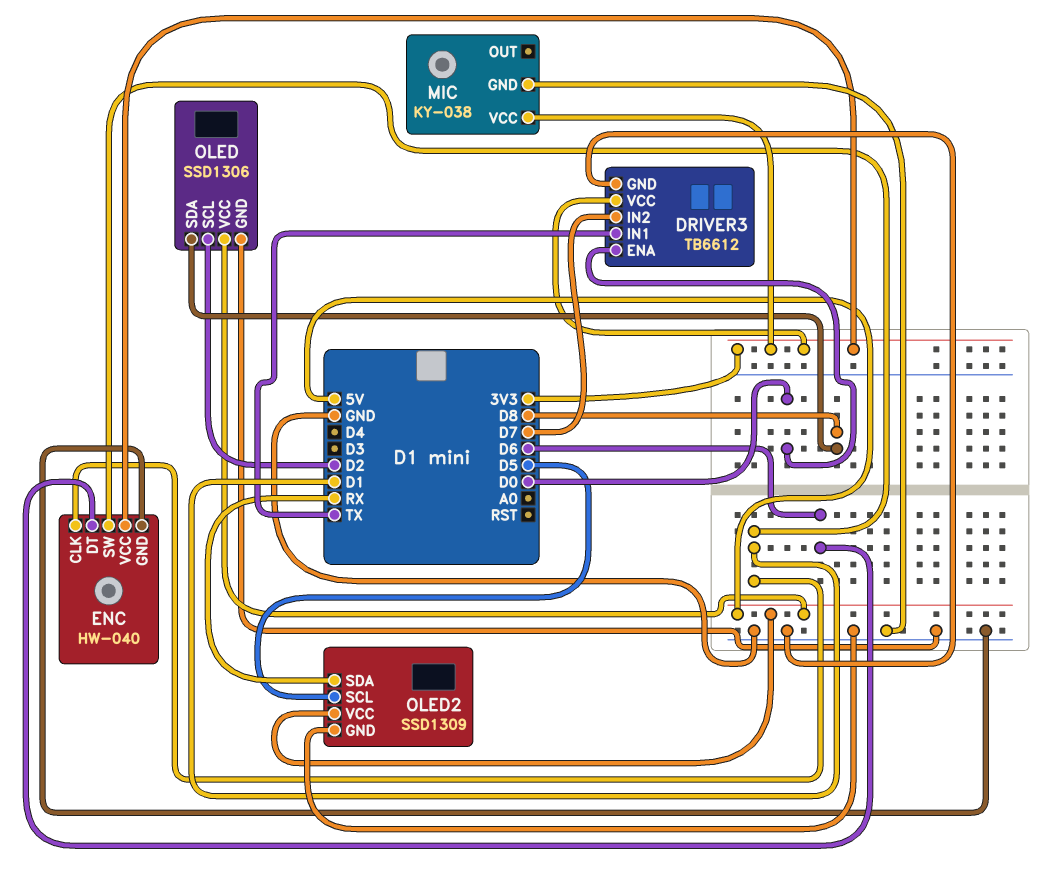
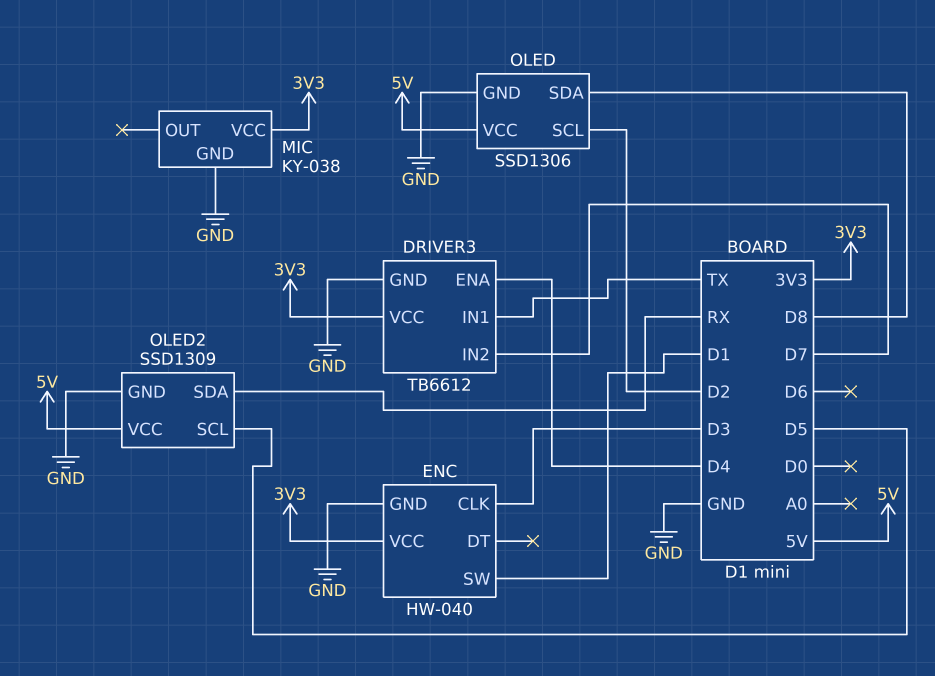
DRIVER3 pin ENA: D0 -> D4
ENC pin CLK: D1 -> D3
ENC pin DT: D6 -> none

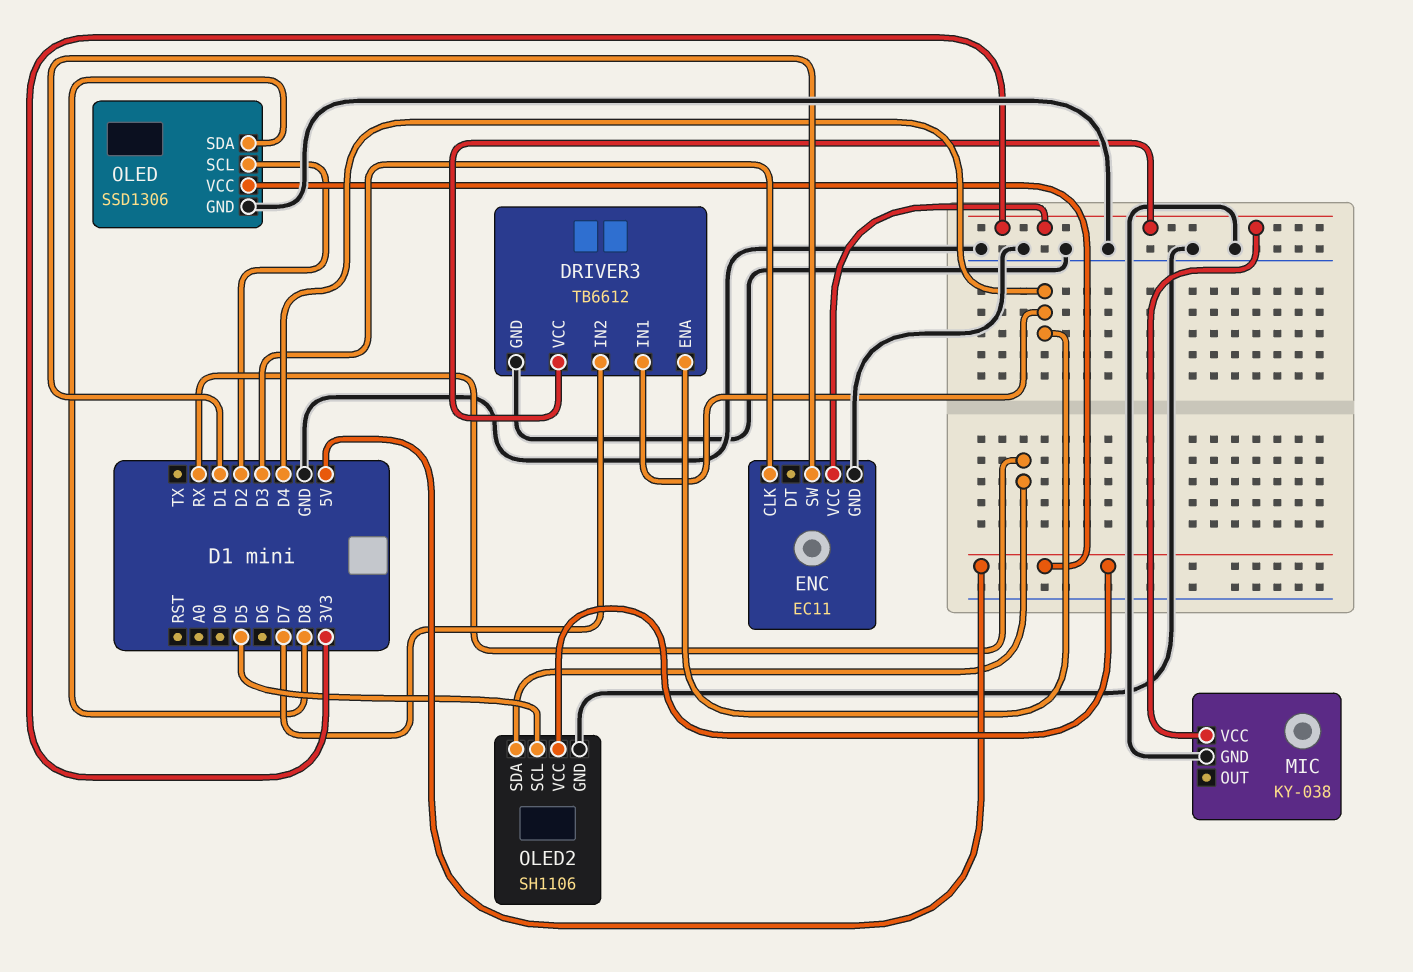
DRIVER3 pin IN1: TX -> D4
ENC: HW-040 -> EC11
OLED2: SSD1309 -> SH1106

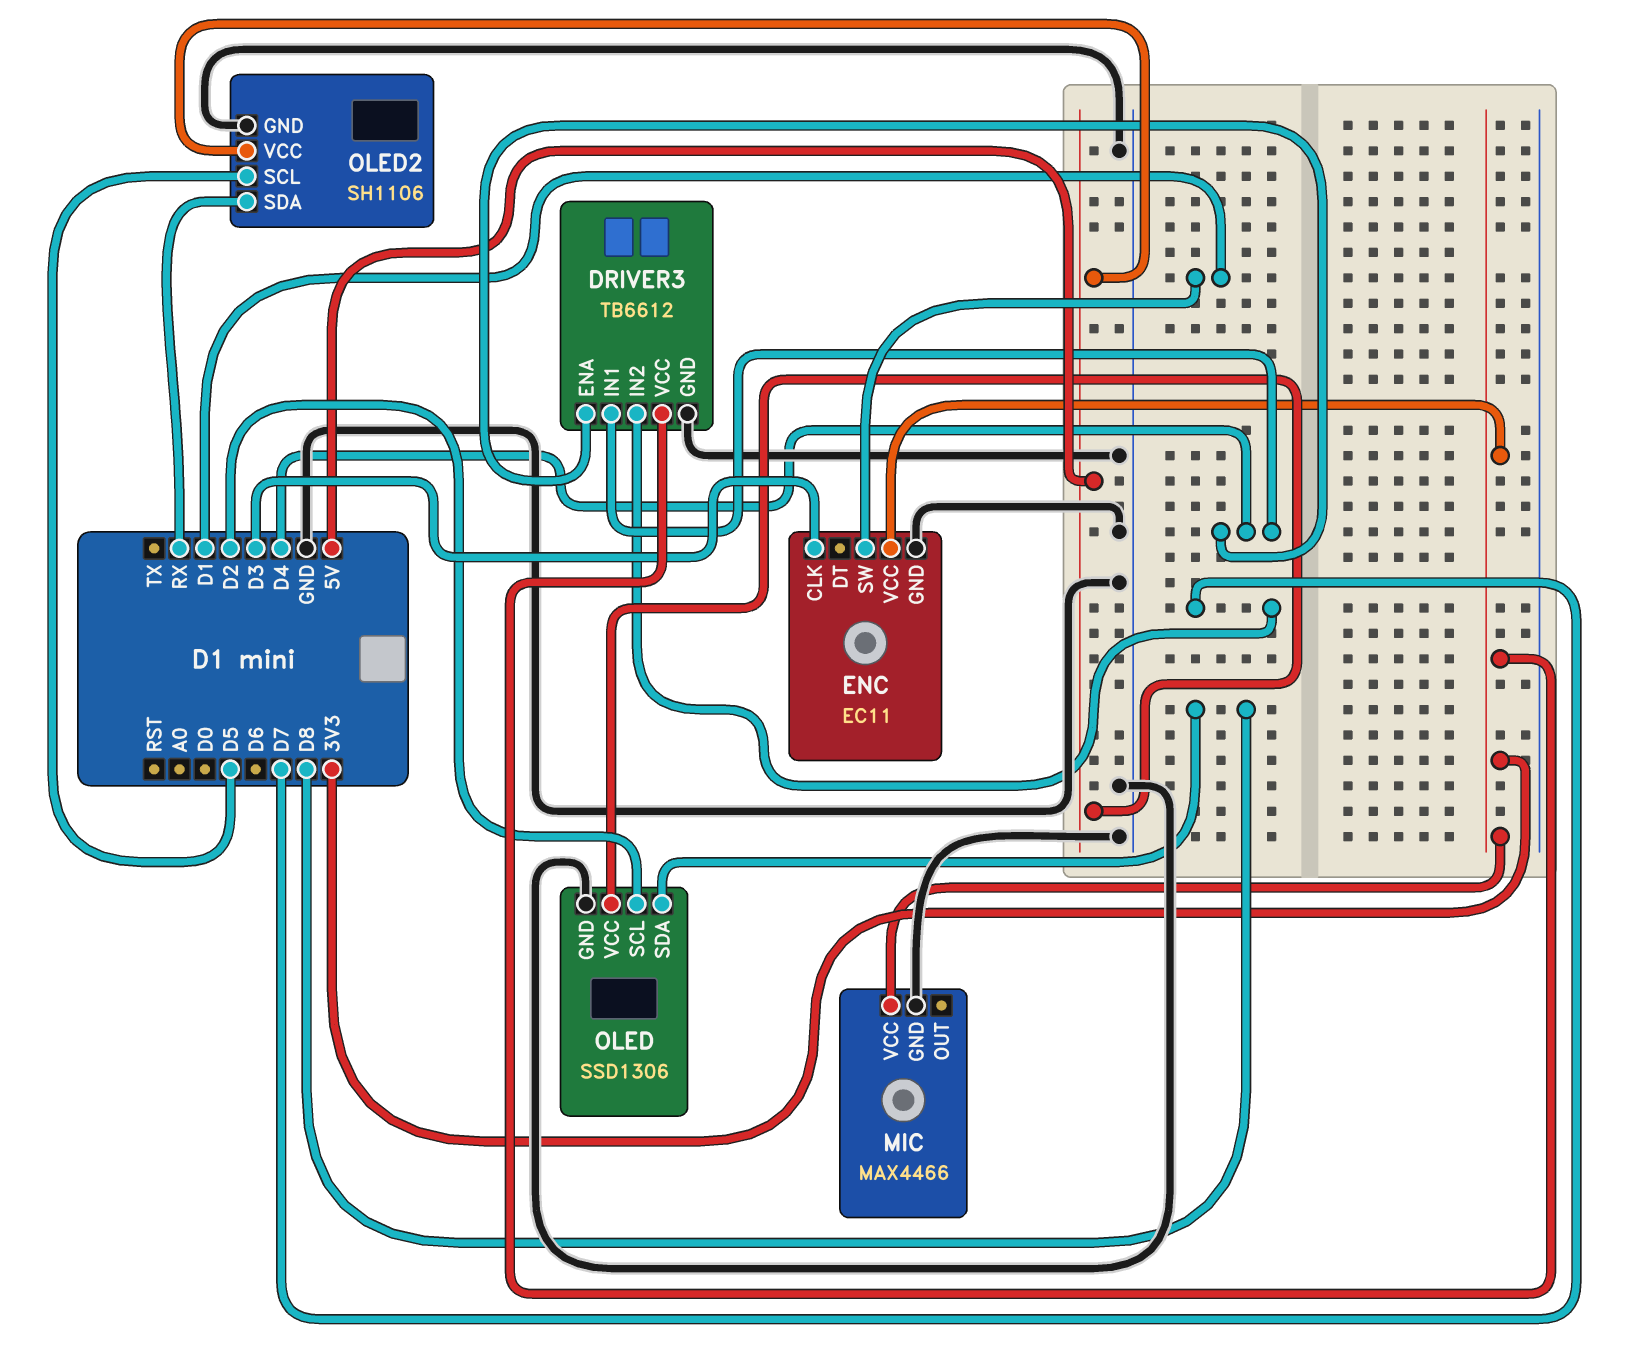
MIC: KY-038 -> MAX4466

